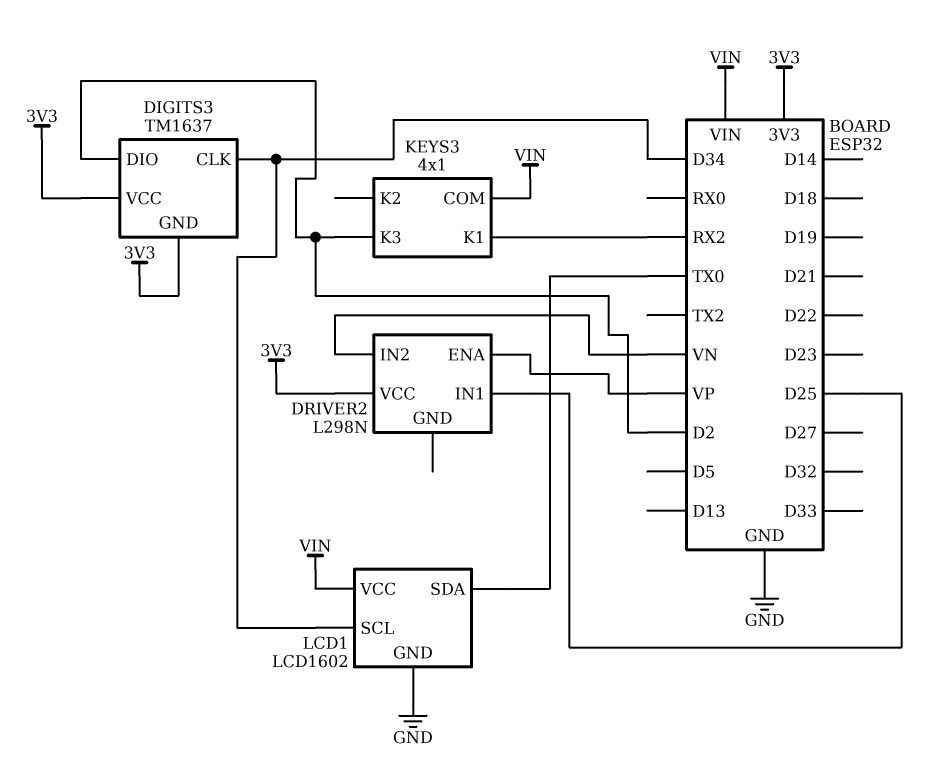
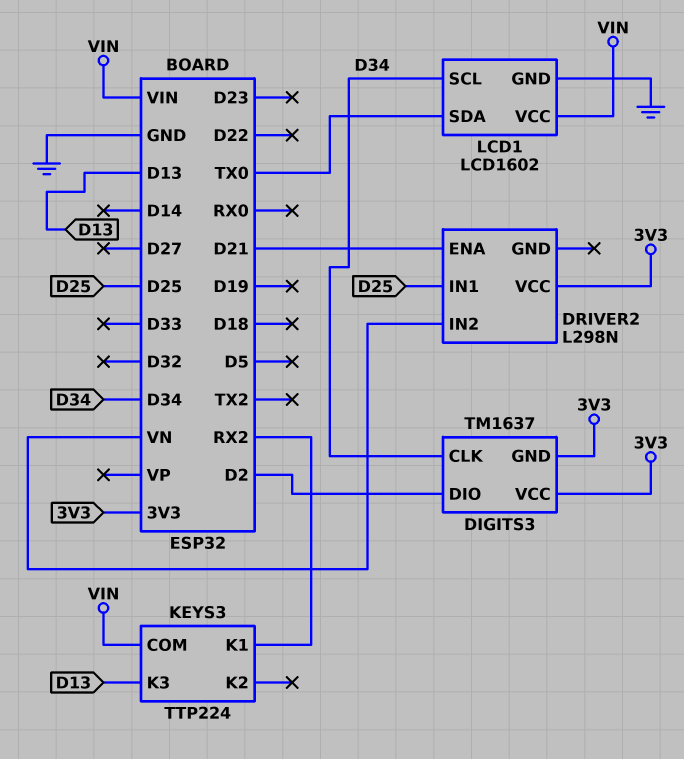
DRIVER2 pin ENA: VP -> D21
KEYS3: 4x1 -> TTP224
KEYS3 pin K3: D2 -> D13

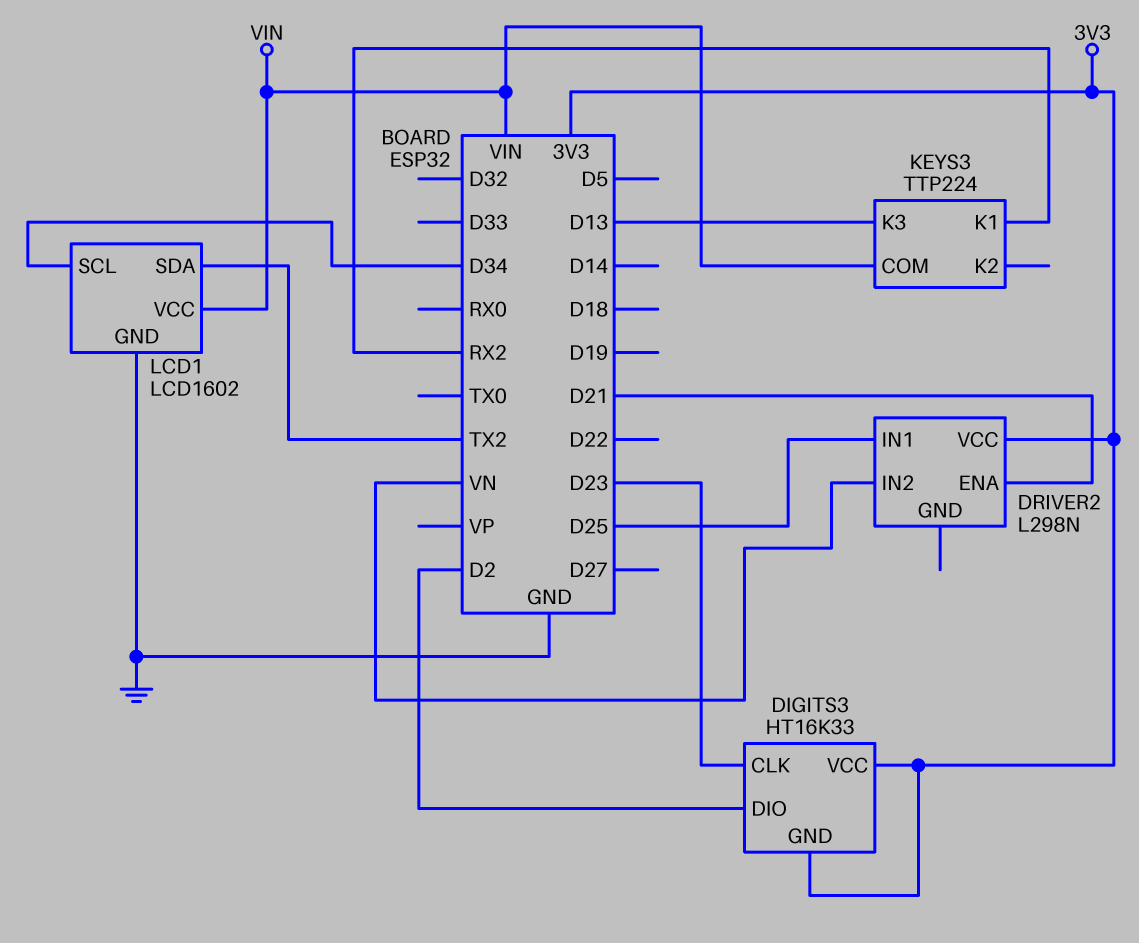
DIGITS3: TM1637 -> HT16K33
DIGITS3 pin CLK: D34 -> D23
LCD1 pin SDA: TX0 -> TX2

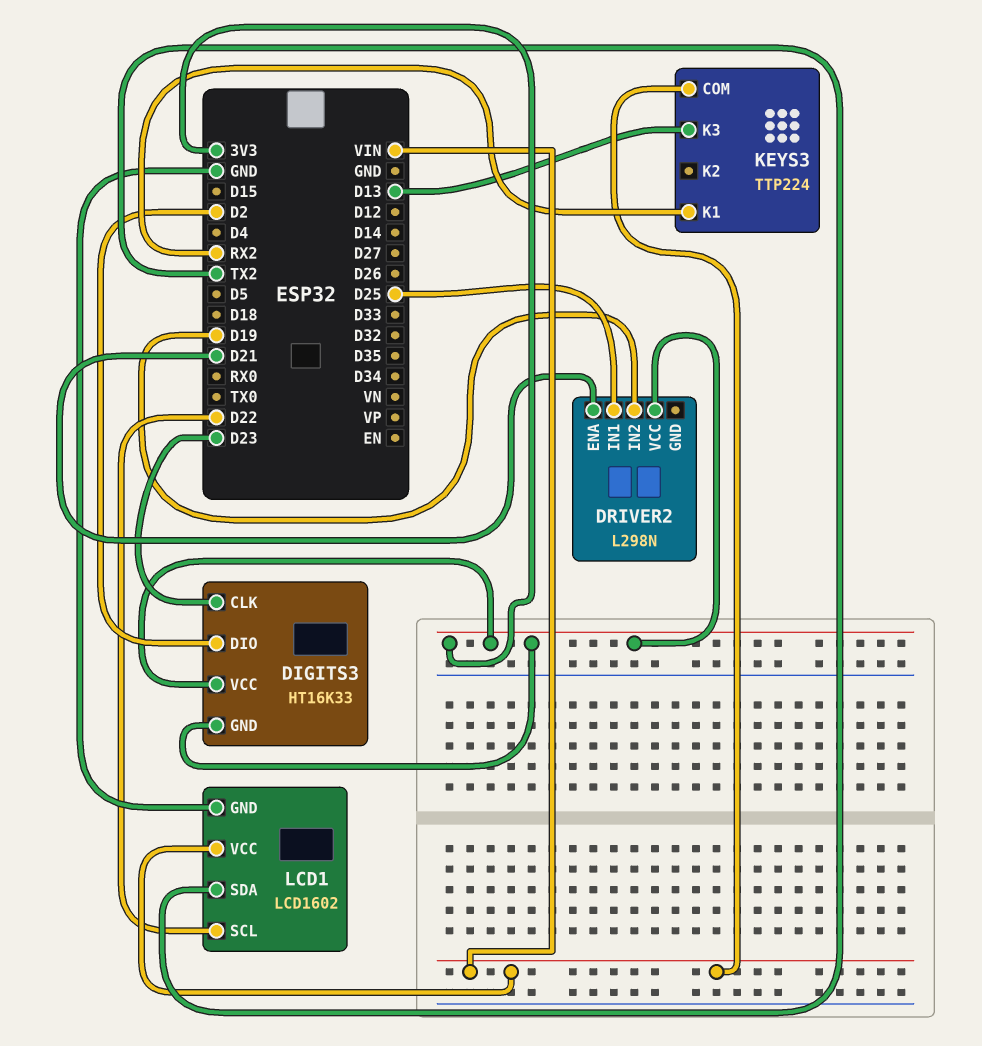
DRIVER2 pin IN2: VN -> D19
LCD1 pin SCL: D34 -> D22

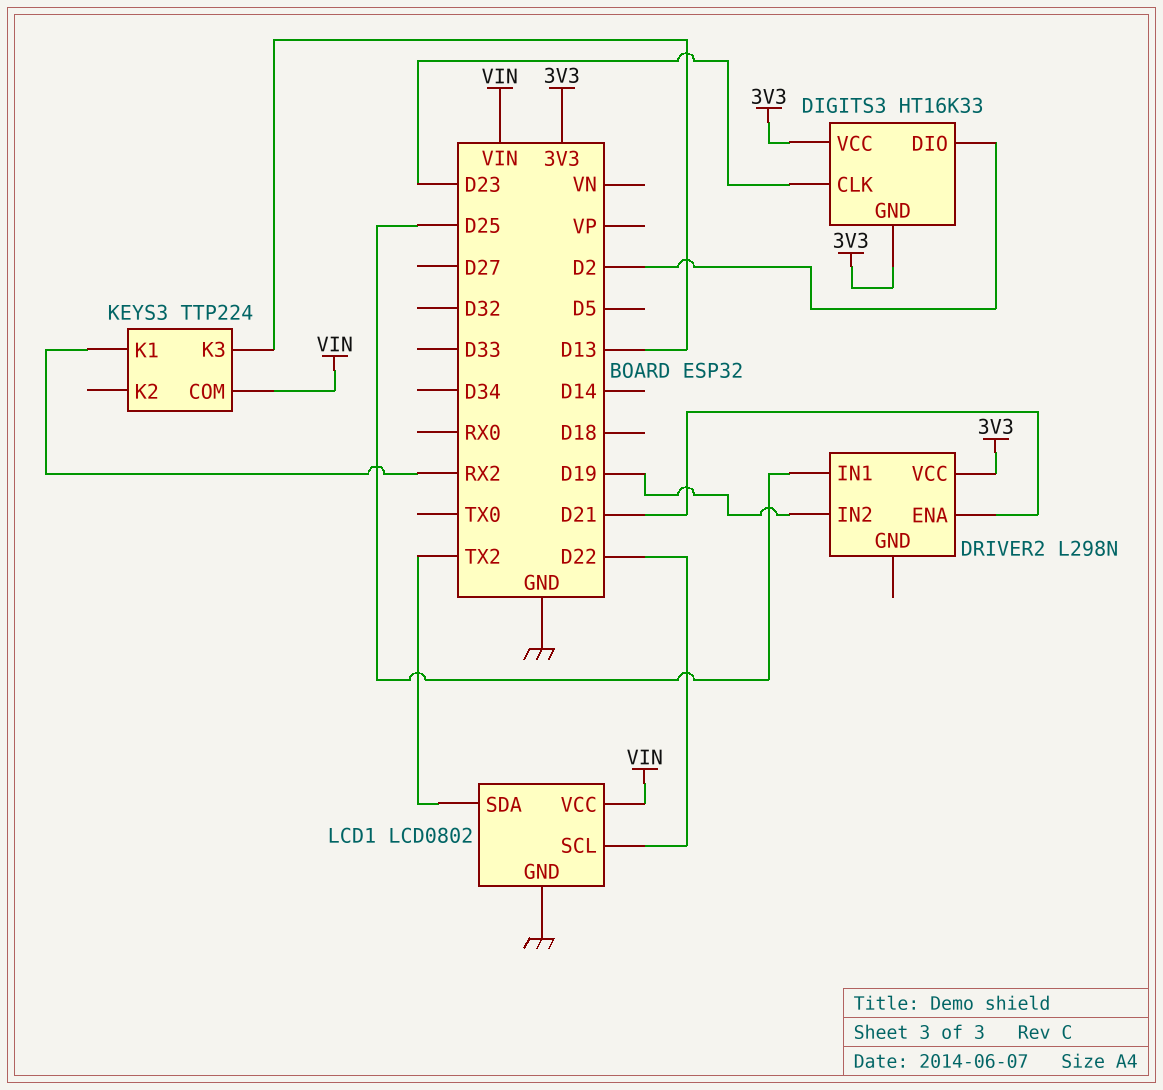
LCD1: LCD1602 -> LCD0802

